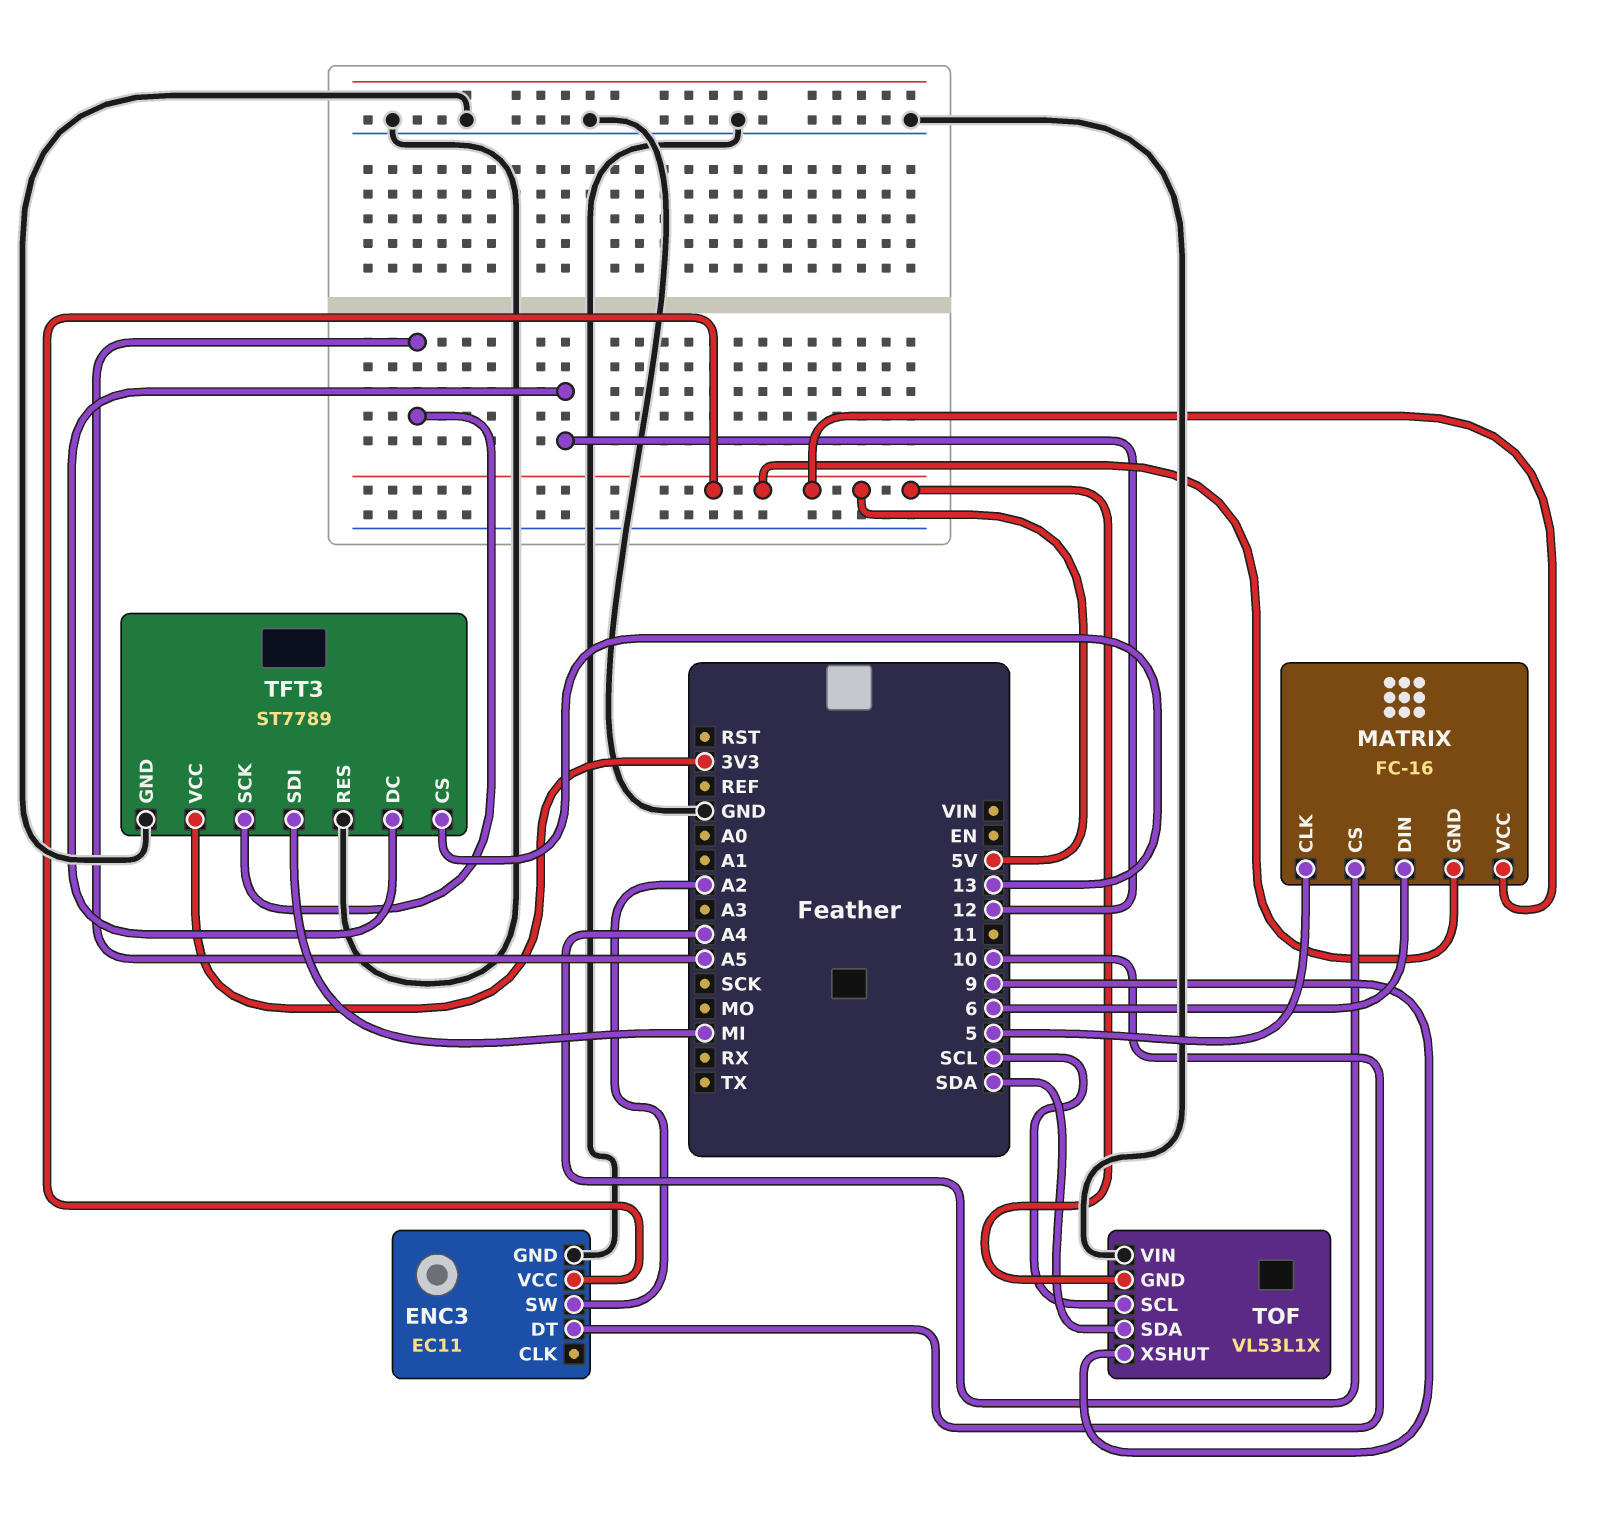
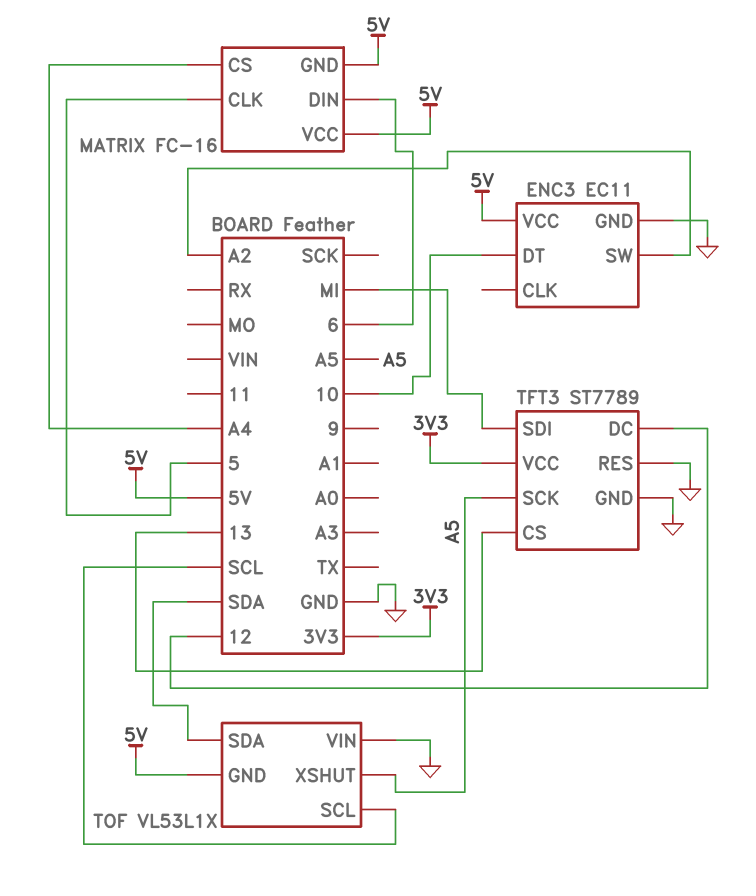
TOF pin XSHUT: 9 -> A5

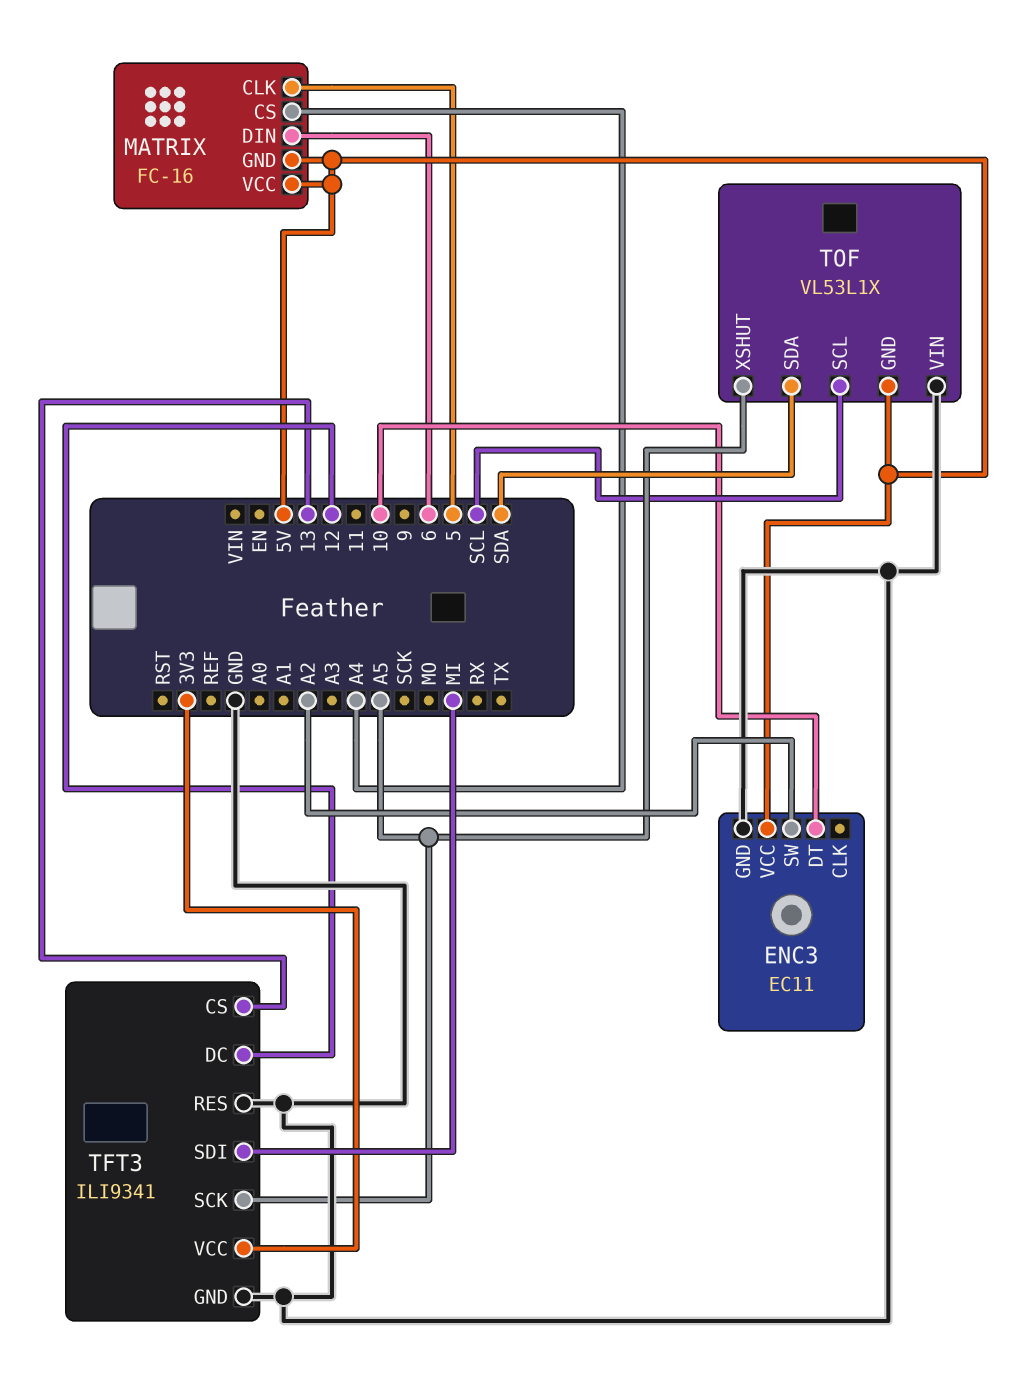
TFT3: ST7789 -> ILI9341

